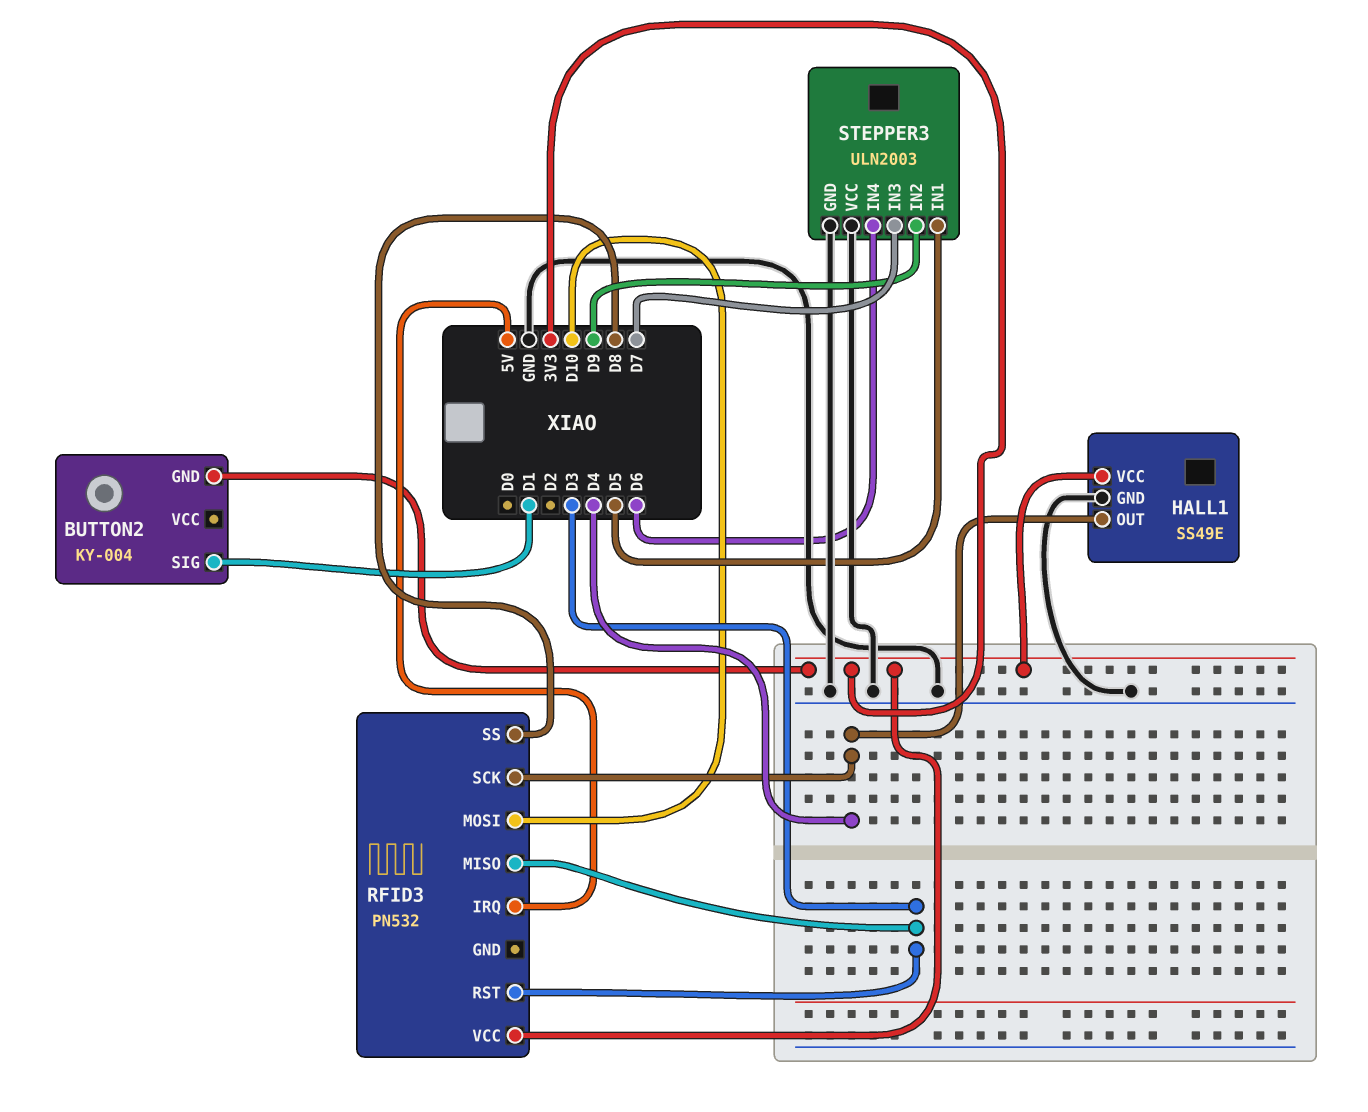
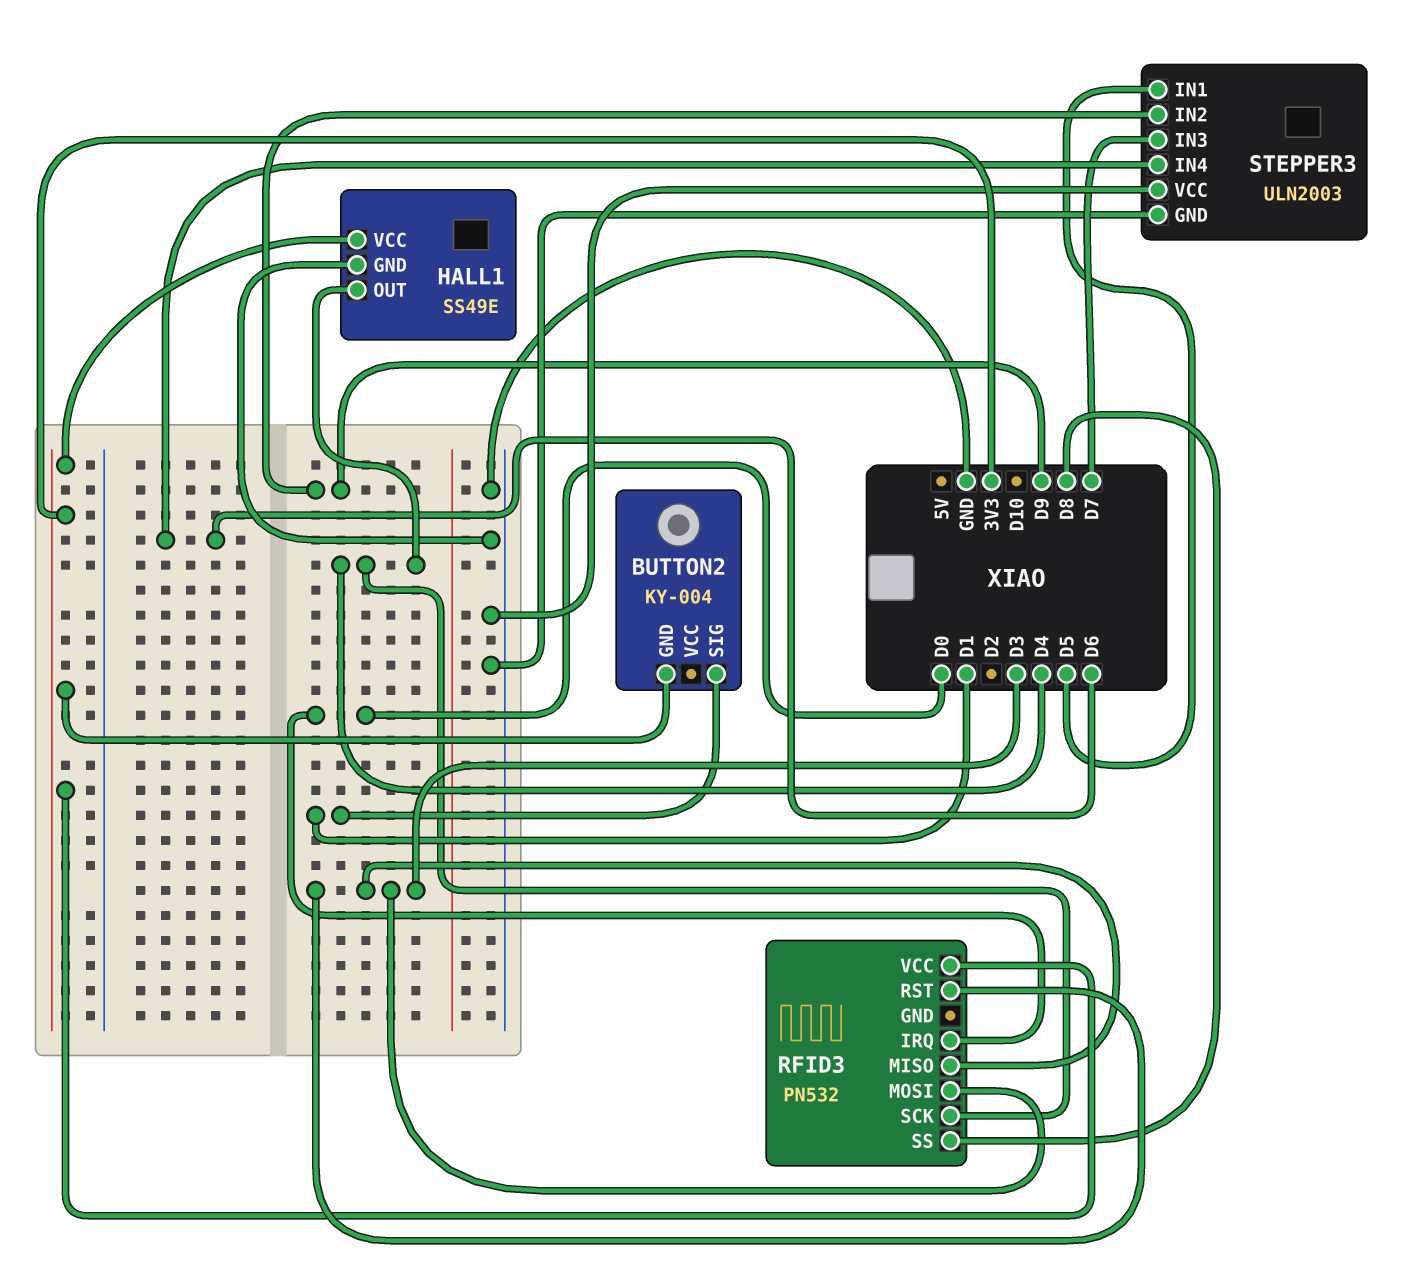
RFID3 pin IRQ: 5V -> D0
RFID3 pin MOSI: D10 -> D3

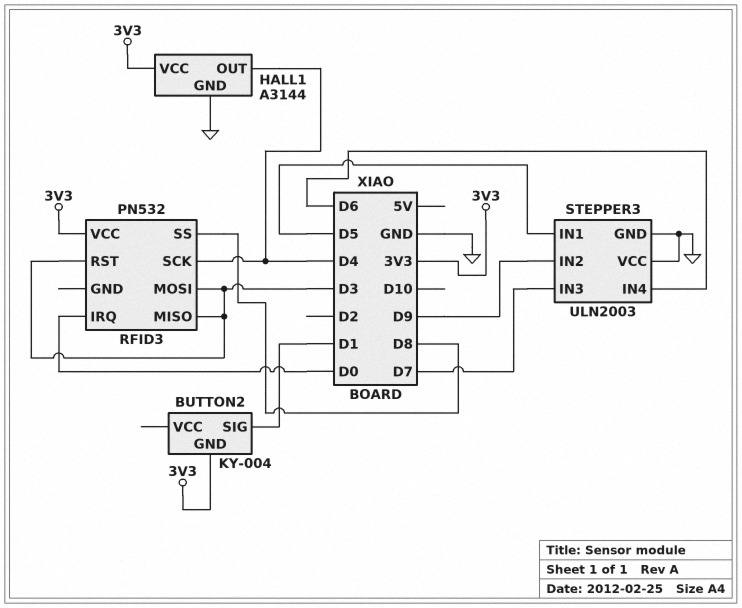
HALL1: SS49E -> A3144

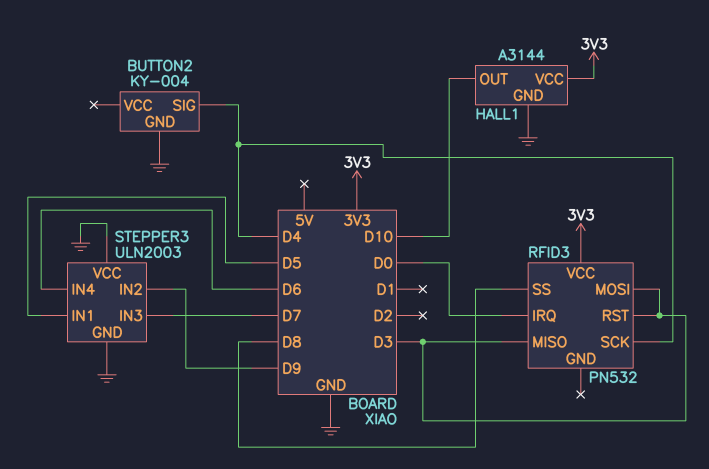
BUTTON2 pin GND: 3V3 -> GND
BUTTON2 pin SIG: D1 -> D4
HALL1 pin OUT: D4 -> D10

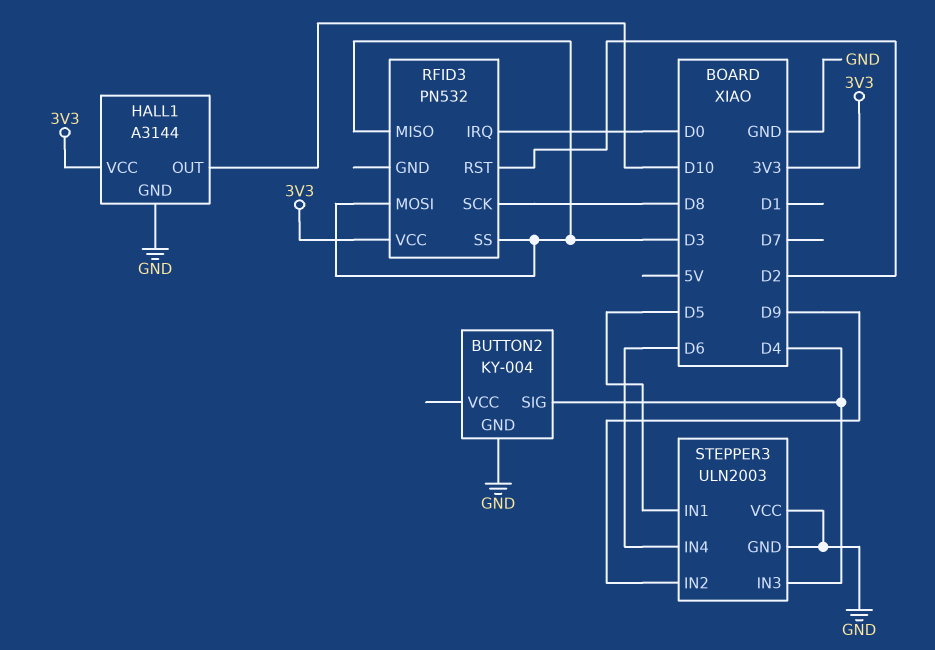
RFID3 pin RST: D3 -> D2
RFID3 pin SCK: D4 -> D8
RFID3 pin SS: D8 -> D3
STEPPER3 pin IN3: D7 -> D4

